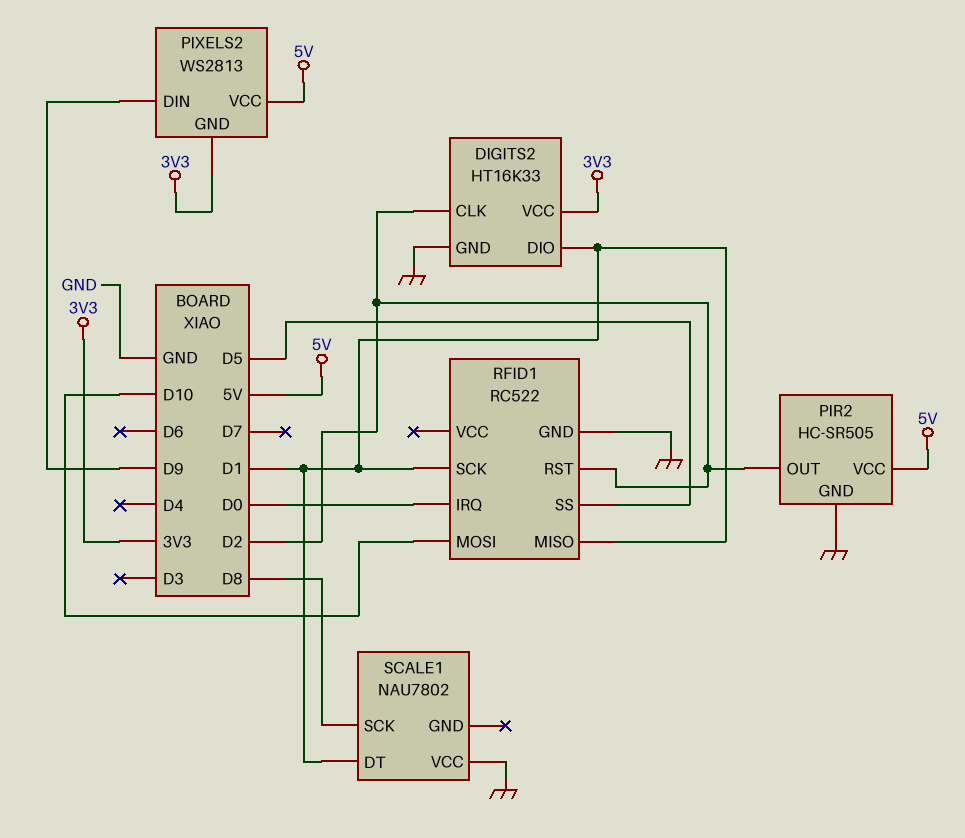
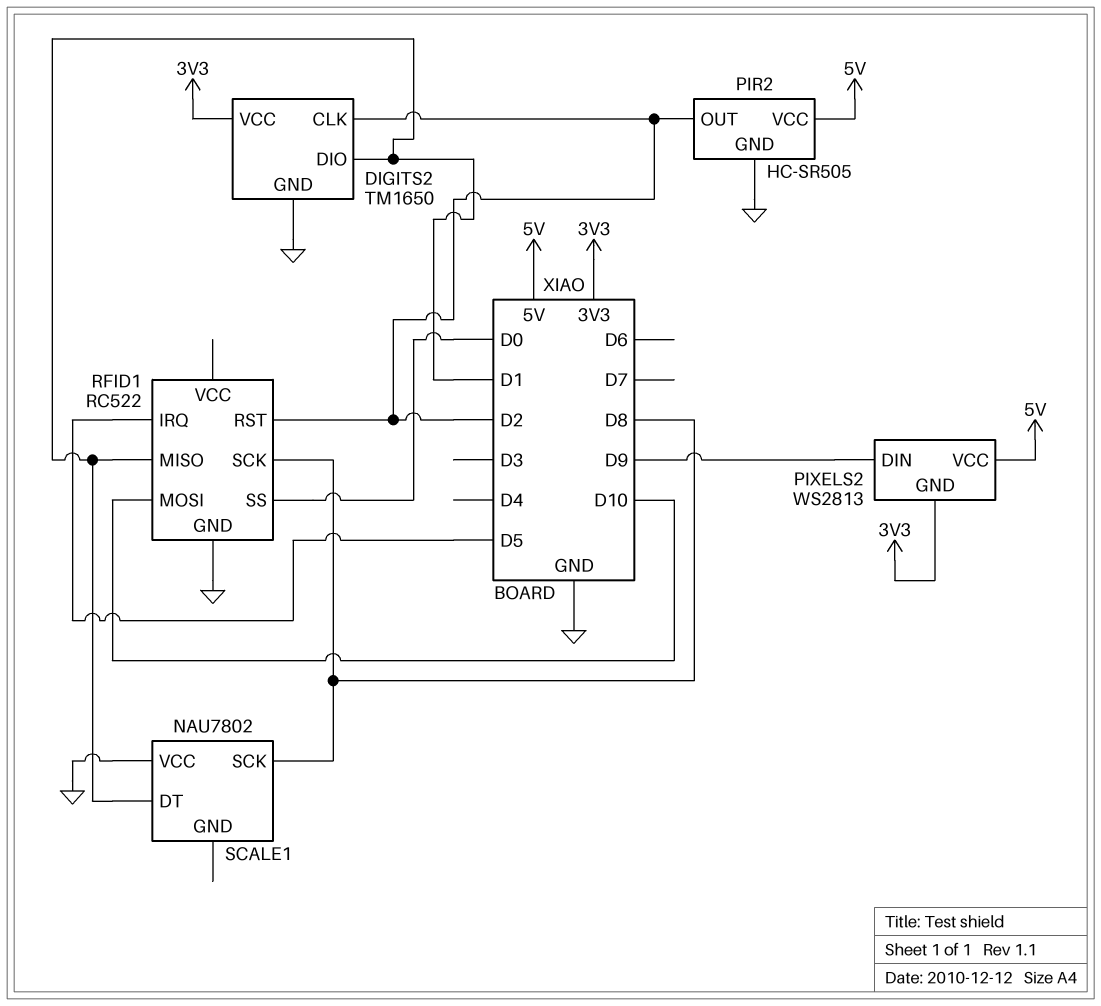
DIGITS2: HT16K33 -> TM1650
RFID1 pin IRQ: D0 -> D5
RFID1 pin SCK: D1 -> D8
RFID1 pin SS: D5 -> D0

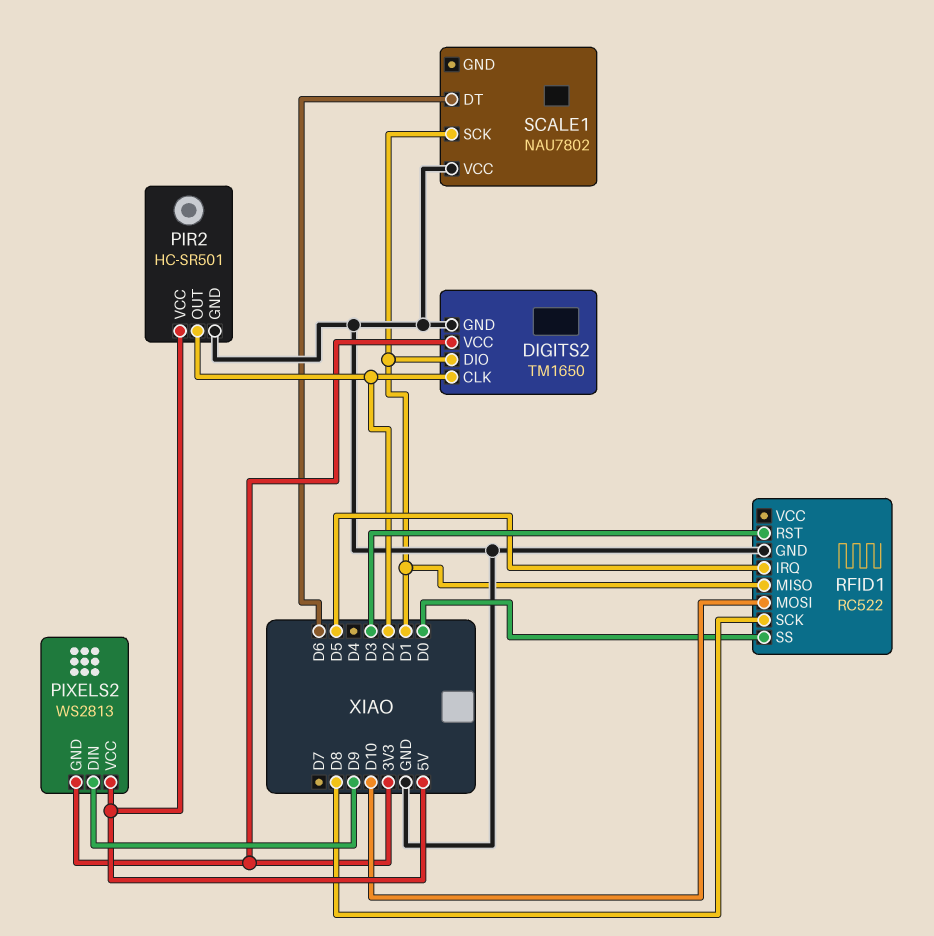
PIR2: HC-SR505 -> HC-SR501
RFID1 pin RST: D2 -> D3
SCALE1 pin DT: D1 -> D6
SCALE1 pin SCK: D8 -> D1

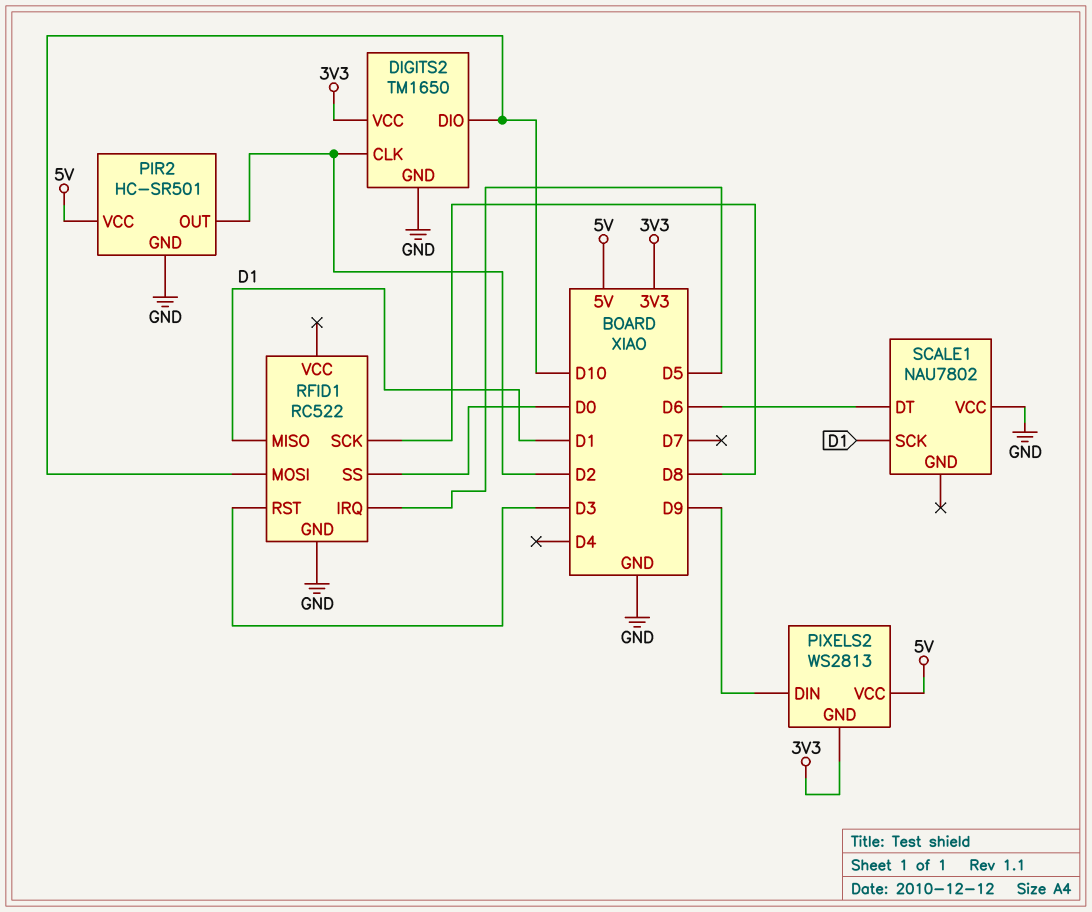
DIGITS2 pin DIO: D1 -> D10

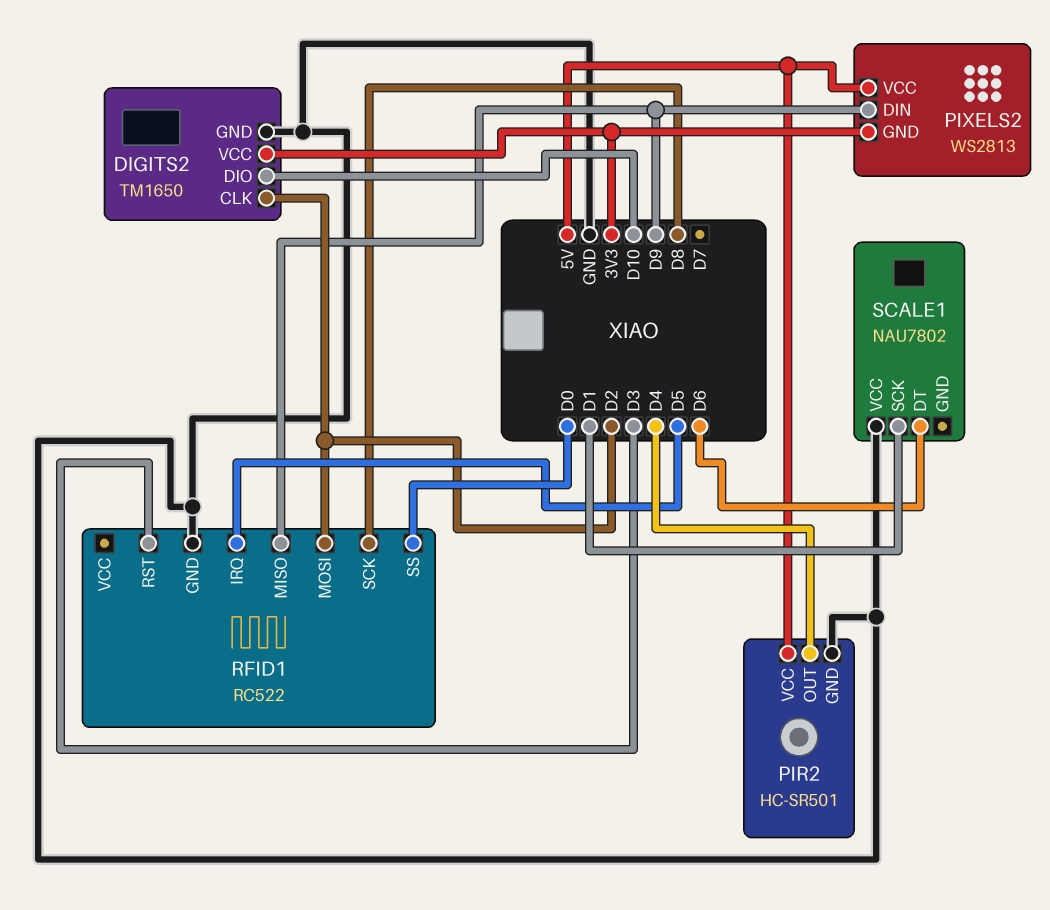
PIR2 pin OUT: D2 -> D4
RFID1 pin MISO: D1 -> D9
RFID1 pin MOSI: D10 -> D2

